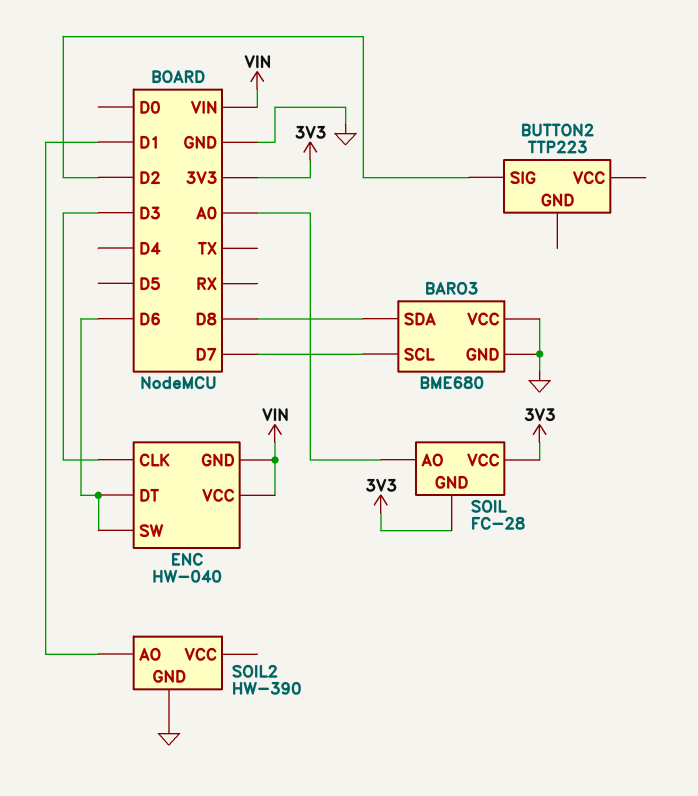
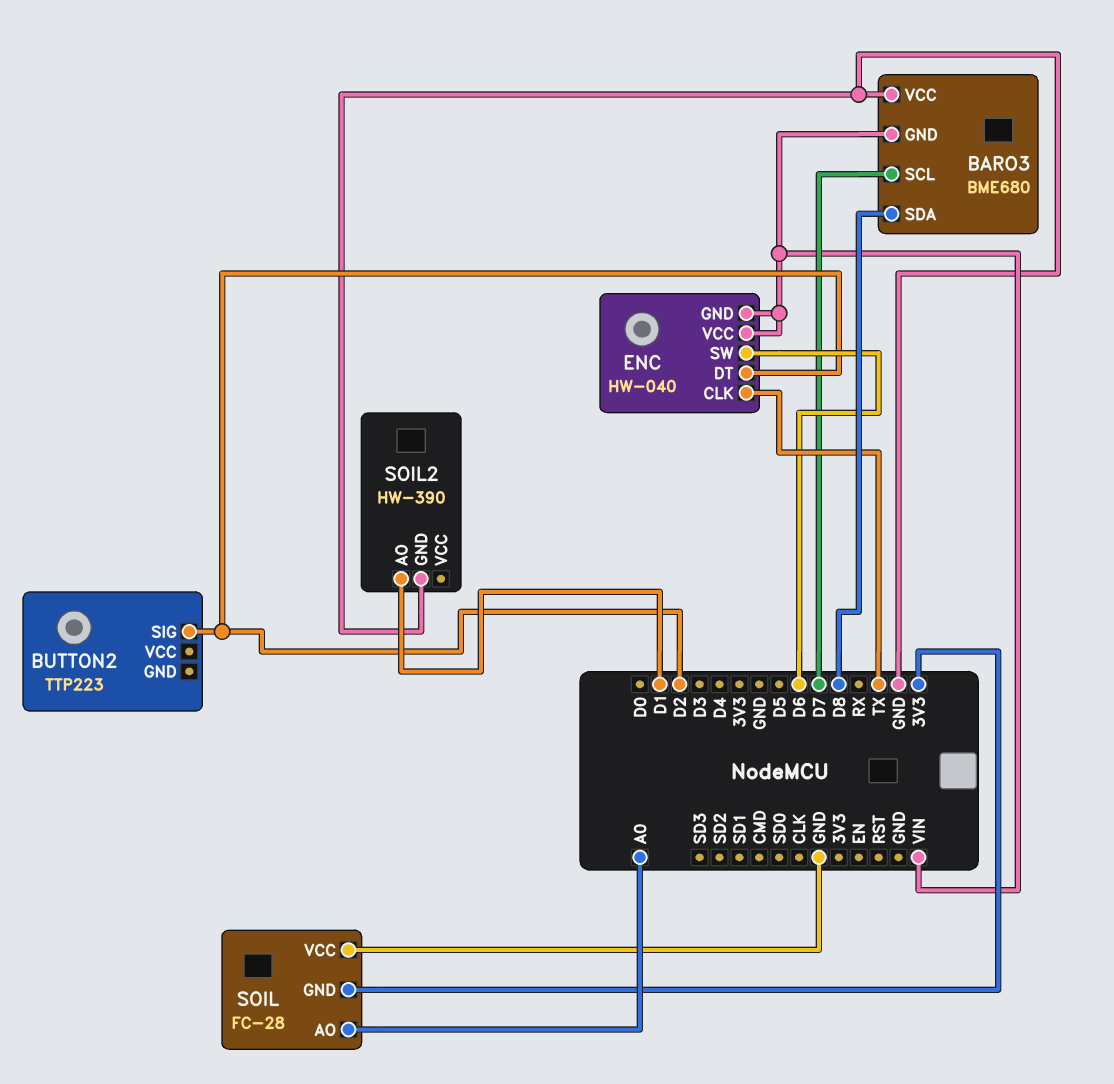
BARO3 pin GND: GND -> VIN
ENC pin CLK: D3 -> TX
ENC pin DT: D6 -> D2
SOIL pin VCC: 3V3 -> GND

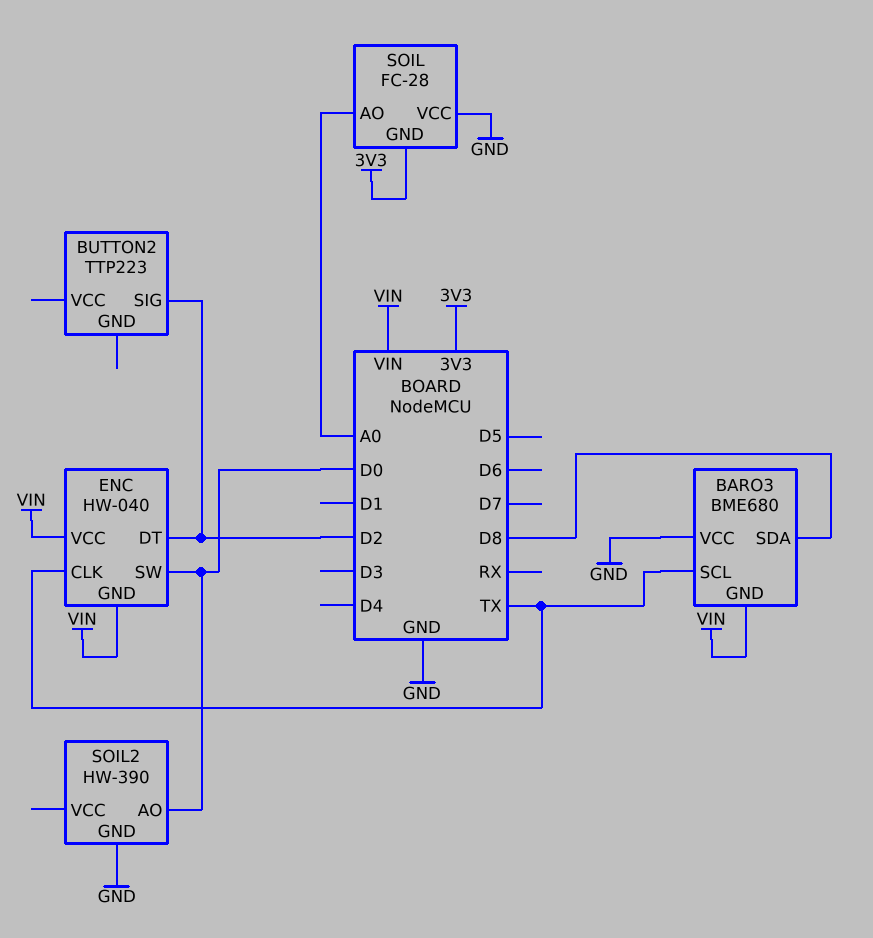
BARO3 pin SCL: D7 -> TX
ENC pin SW: D6 -> D0
SOIL2 pin AO: D1 -> D0

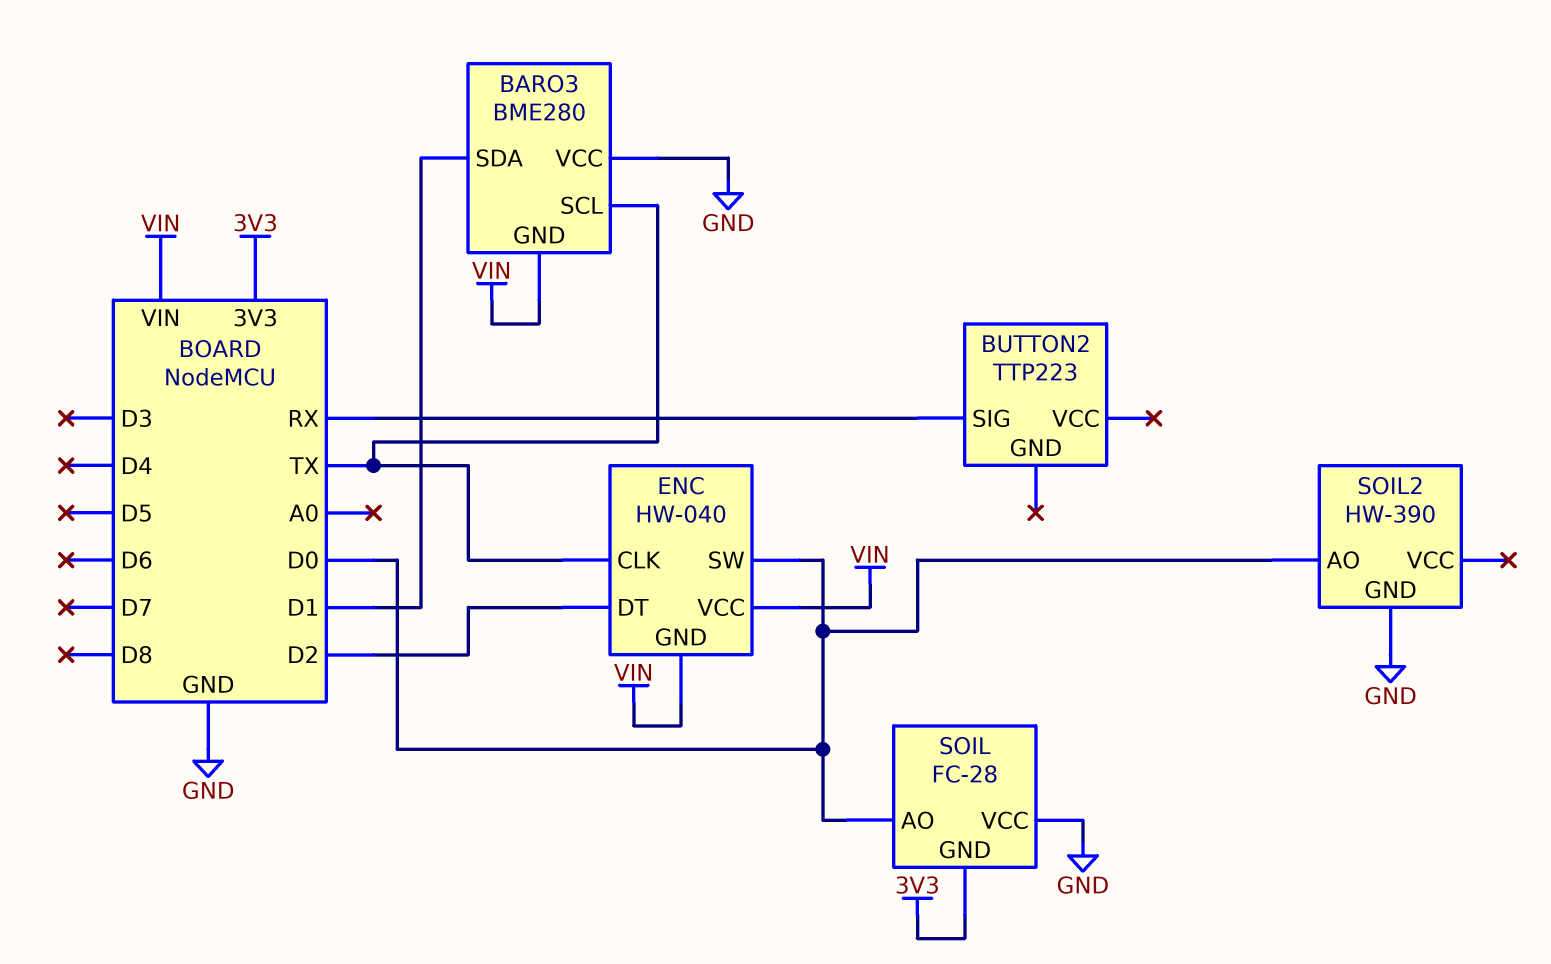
BARO3: BME680 -> BME280
BARO3 pin SDA: D8 -> D1
BUTTON2 pin SIG: D2 -> RX
SOIL pin AO: A0 -> D0

